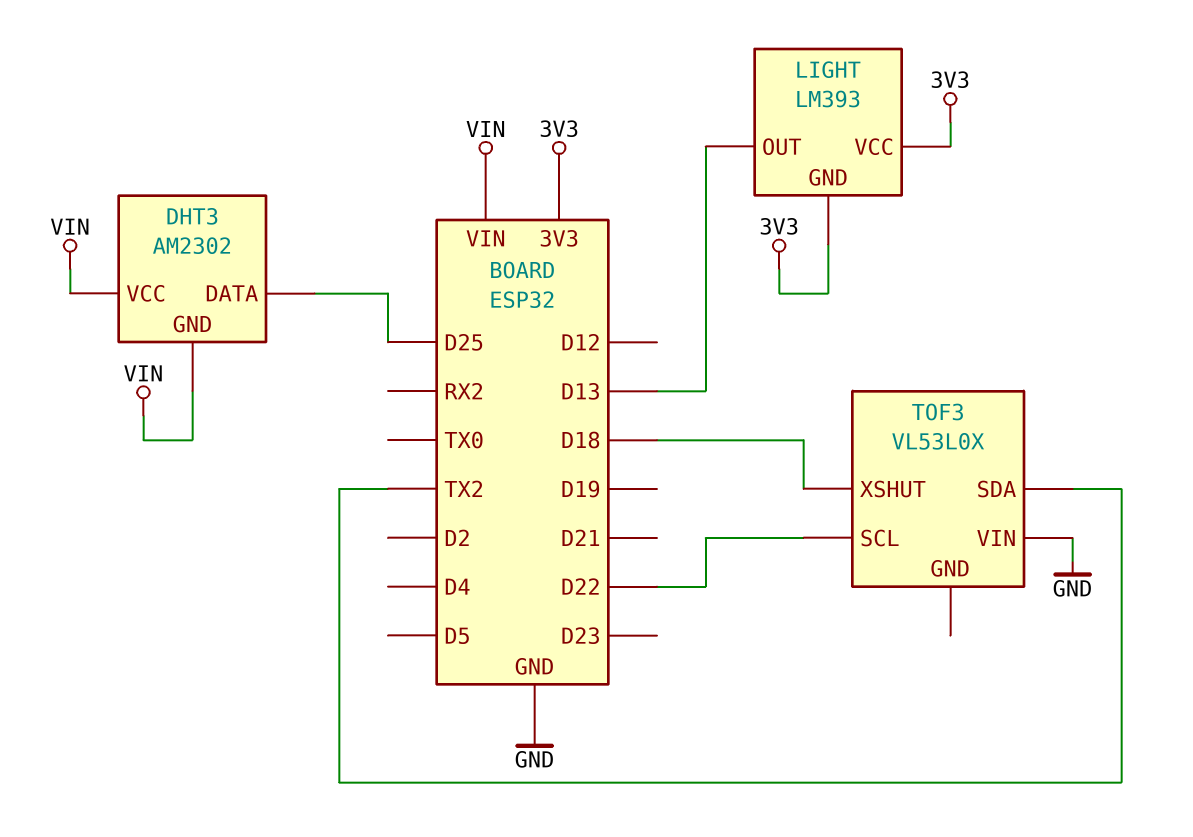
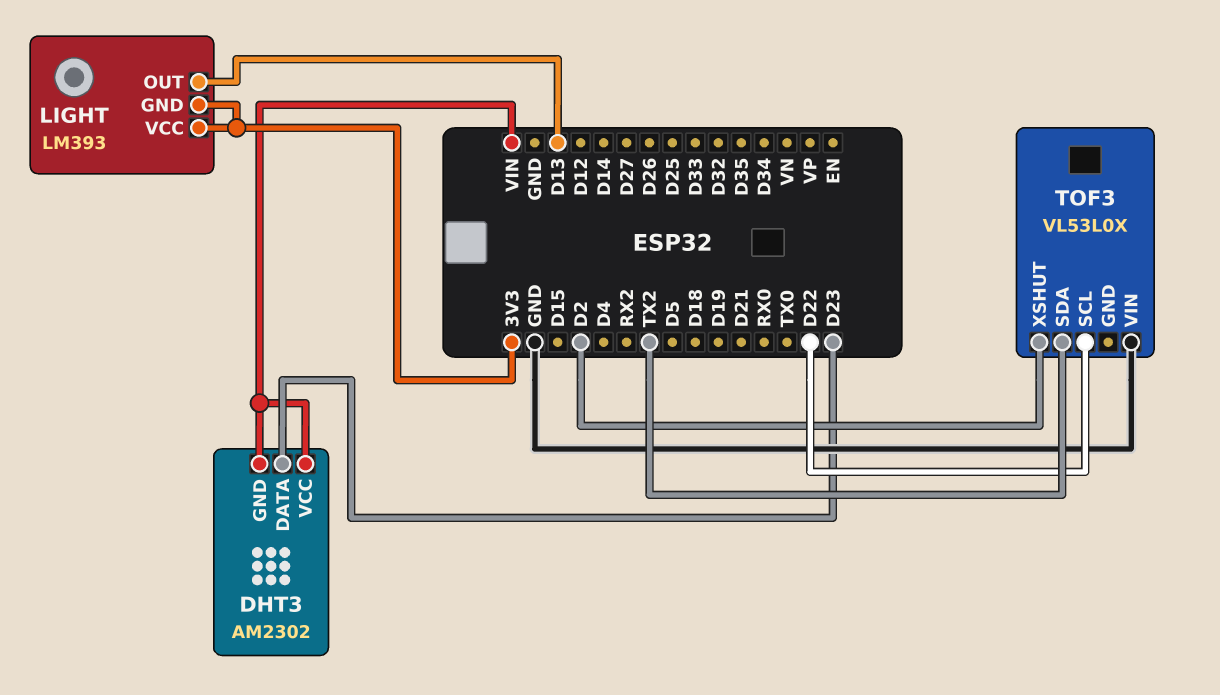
DHT3 pin DATA: D25 -> D23
TOF3 pin XSHUT: D18 -> D2

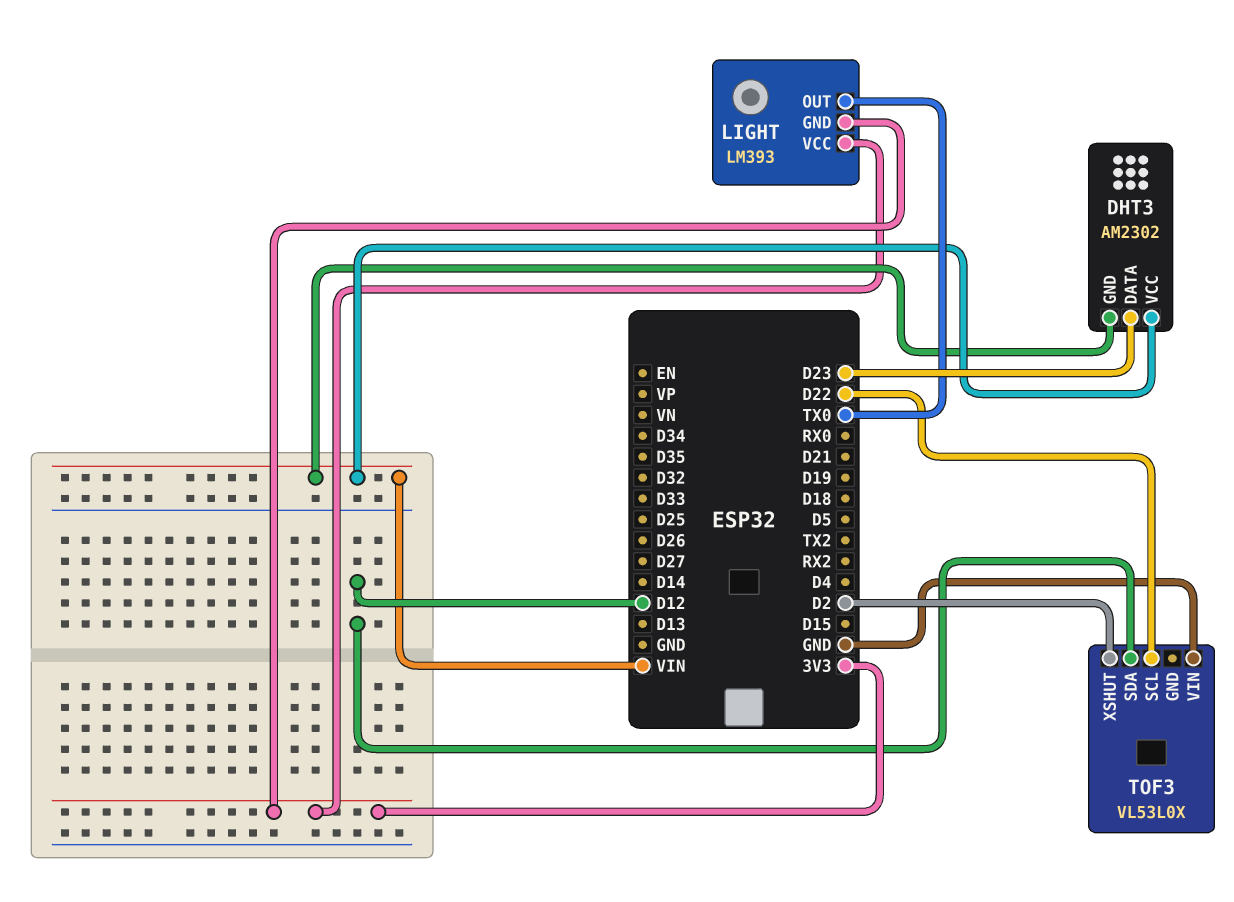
LIGHT pin OUT: D13 -> TX0
TOF3 pin SDA: TX2 -> D12

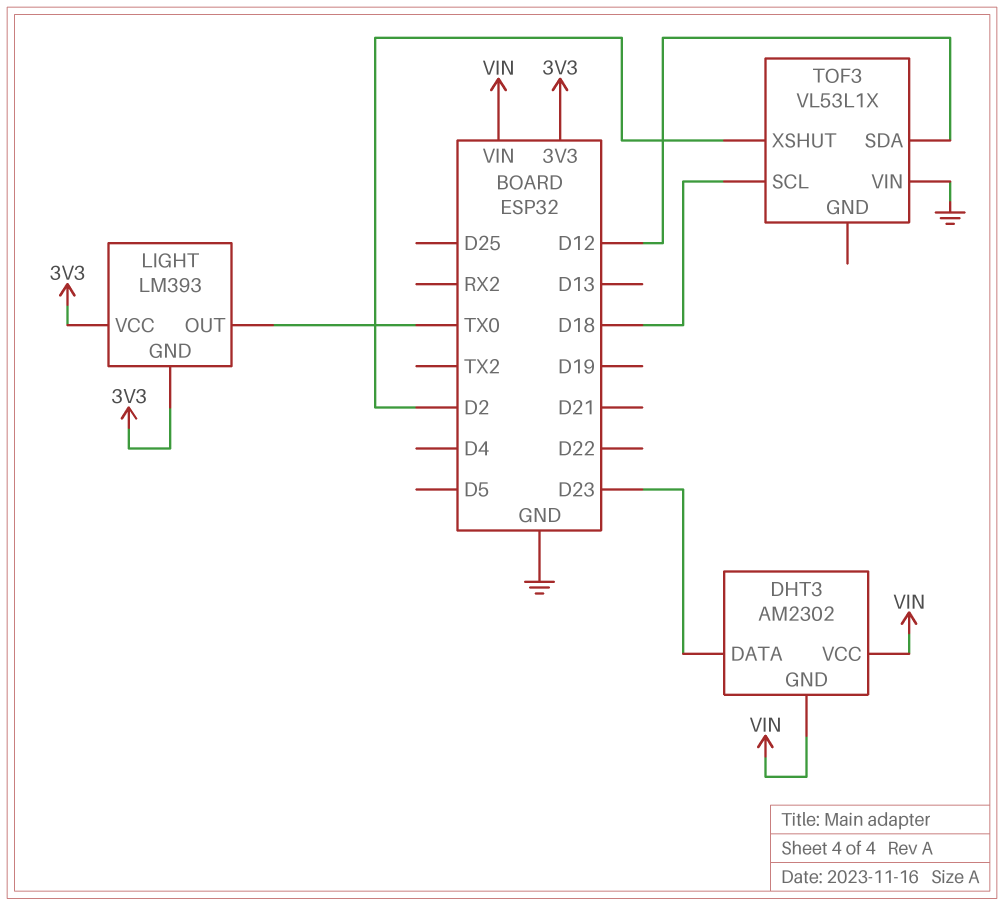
TOF3: VL53L0X -> VL53L1X
TOF3 pin SCL: D22 -> D18

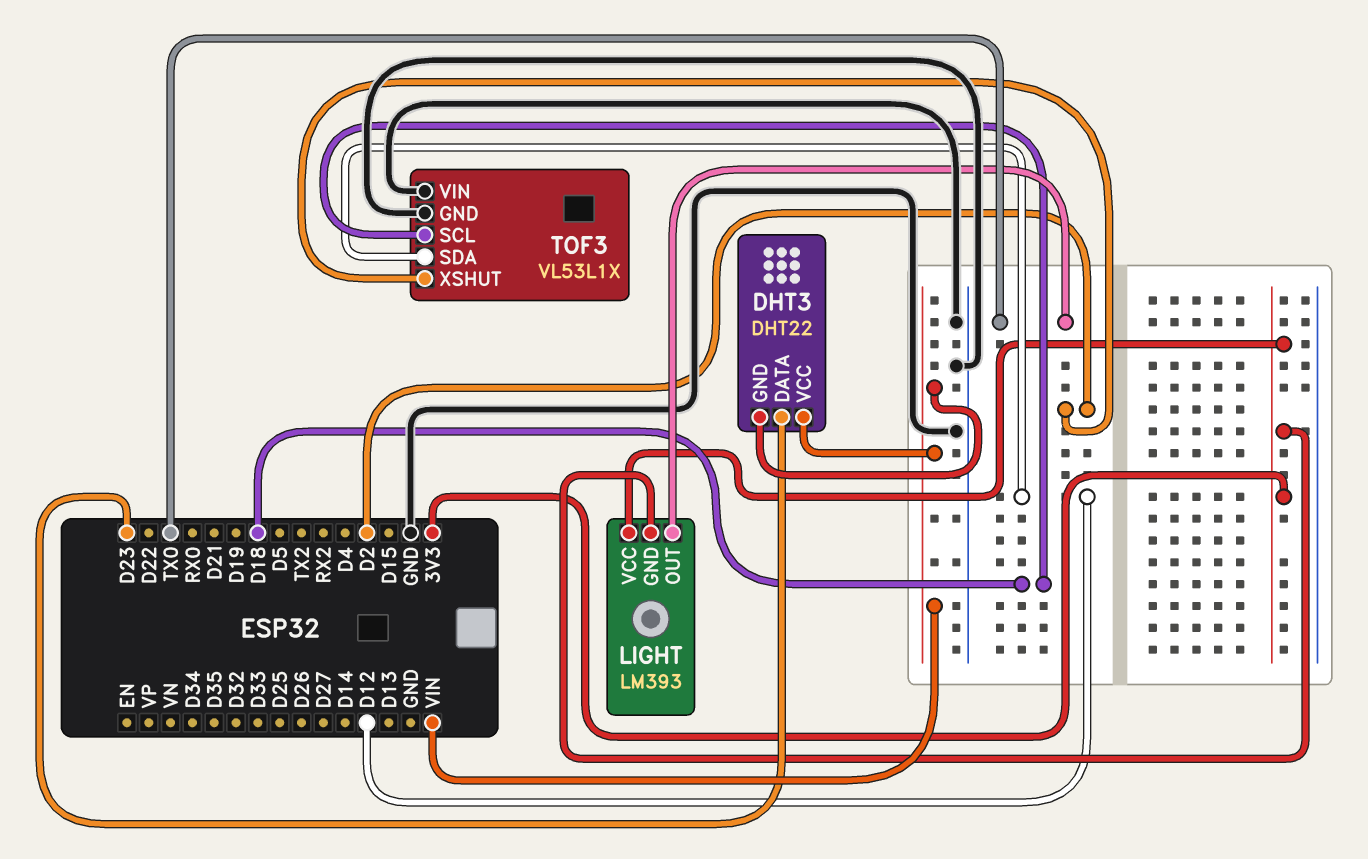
DHT3: AM2302 -> DHT22
TOF3 pin GND: none -> GND

